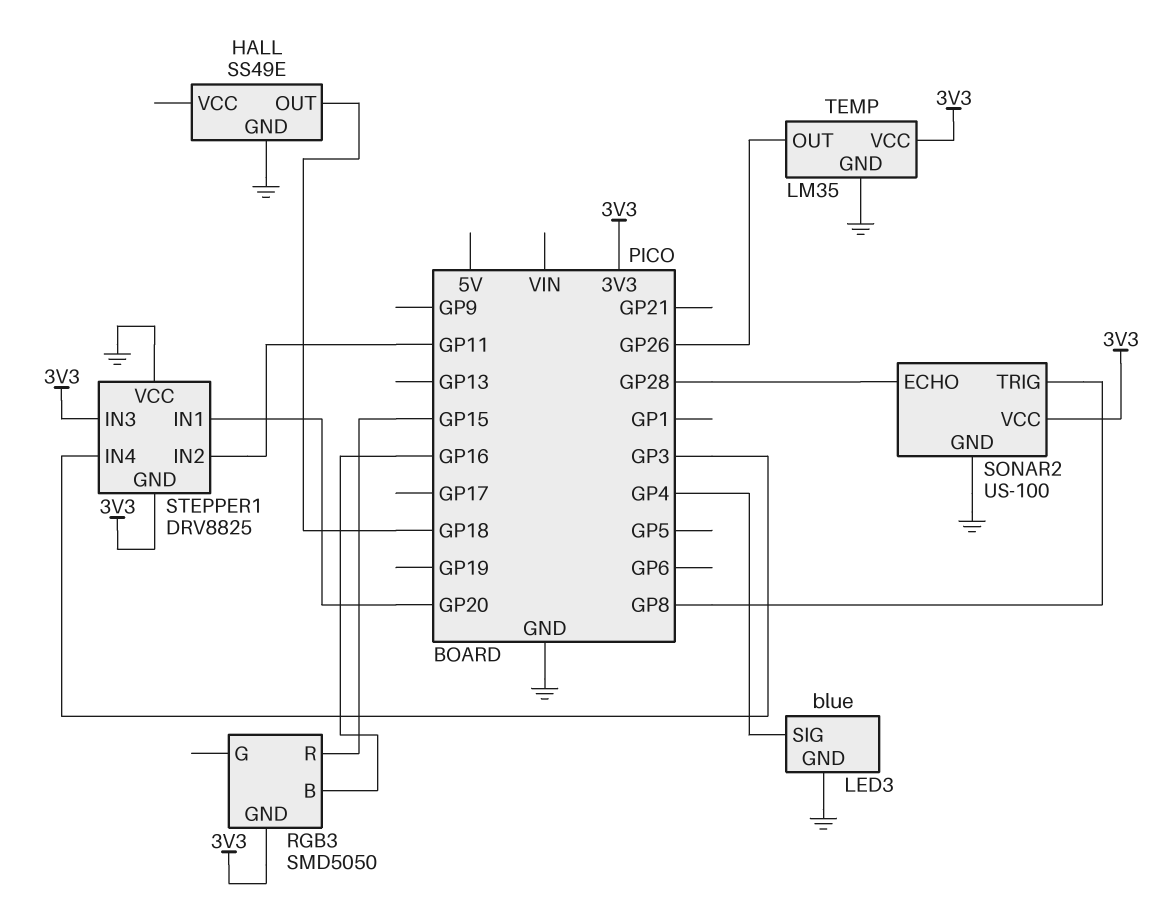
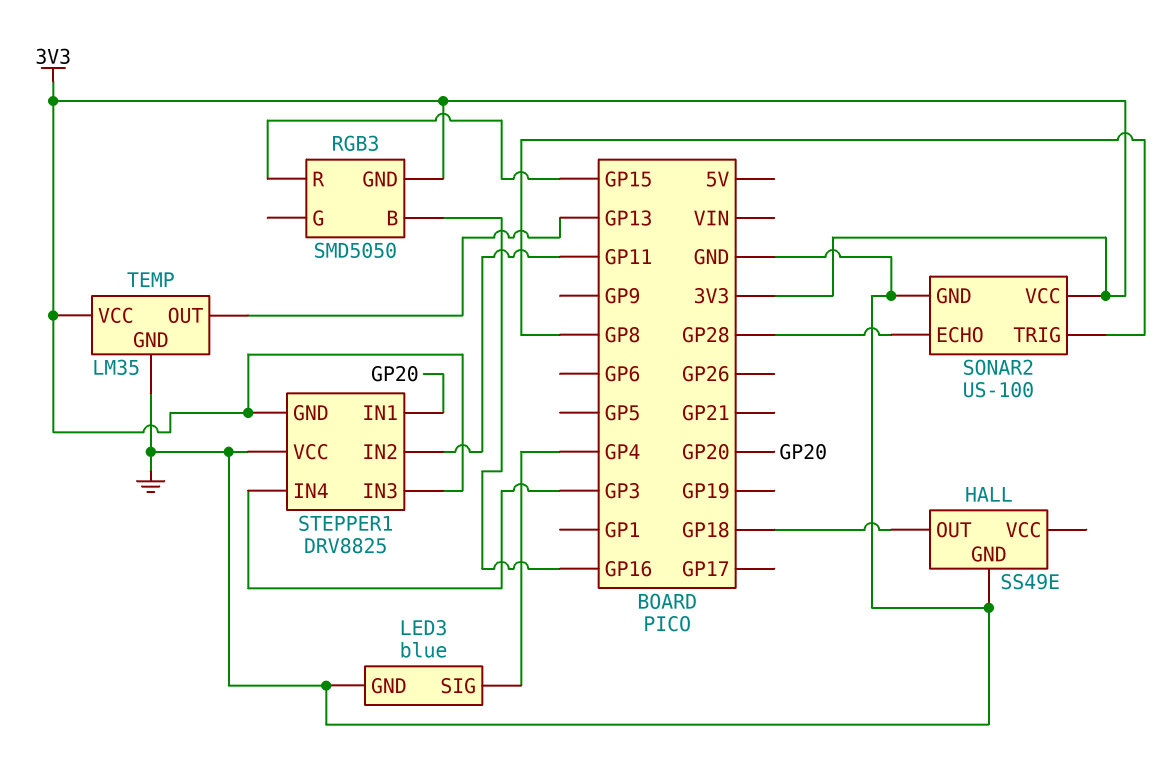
TEMP pin OUT: GP26 -> GP13

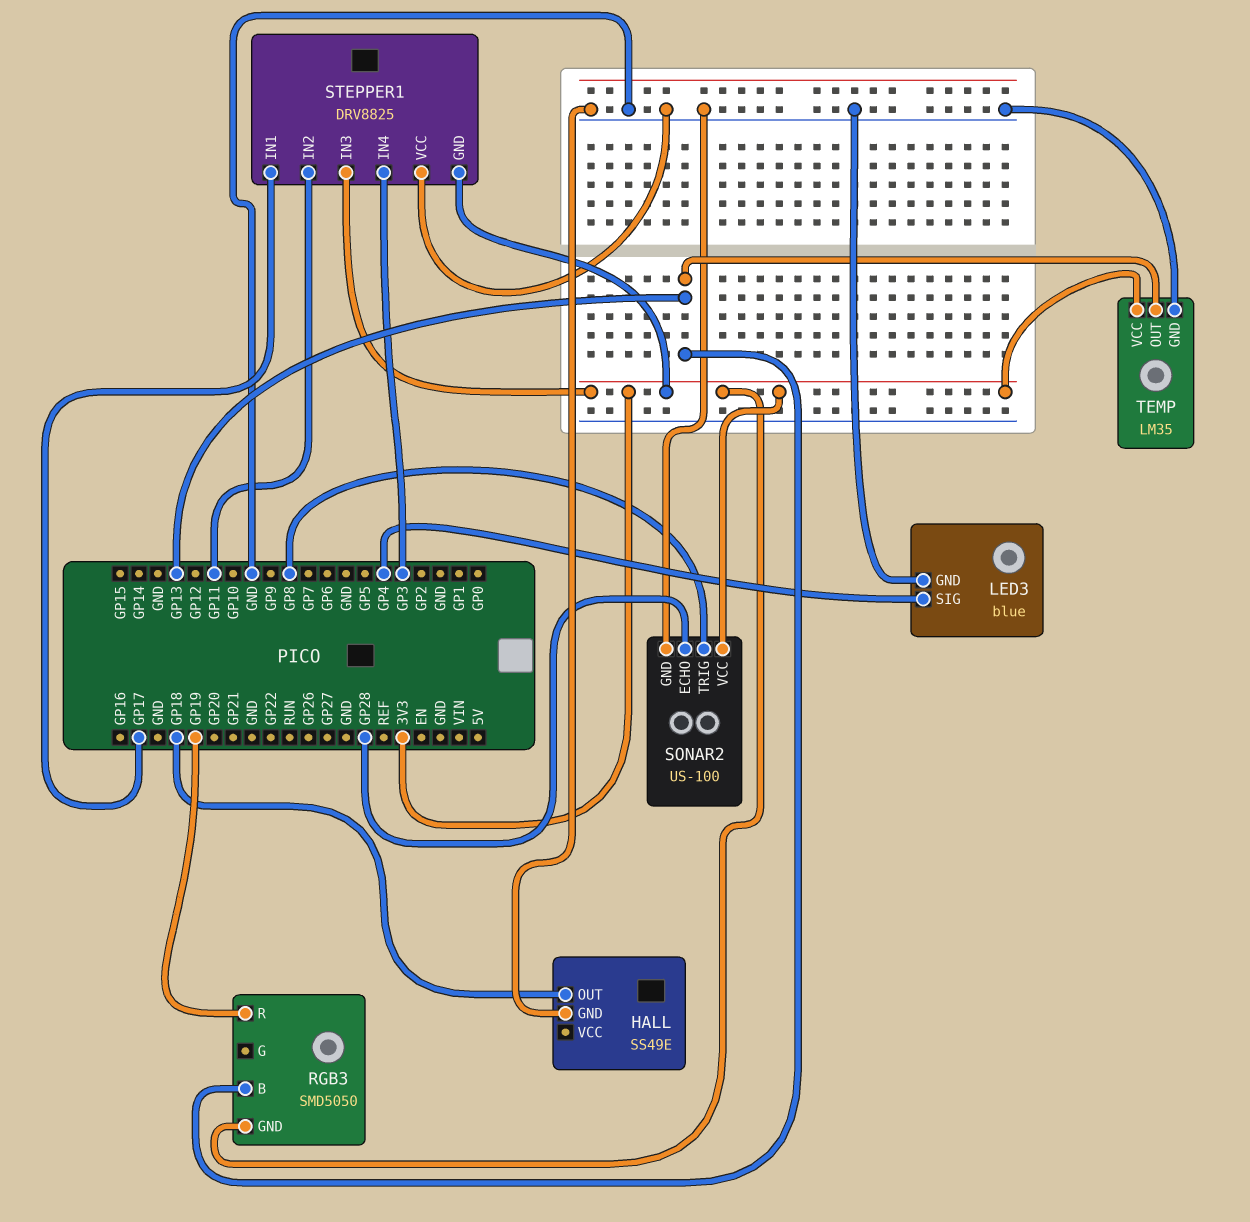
RGB3 pin B: GP16 -> GP13
RGB3 pin R: GP15 -> GP19
STEPPER1 pin IN1: GP20 -> GP17

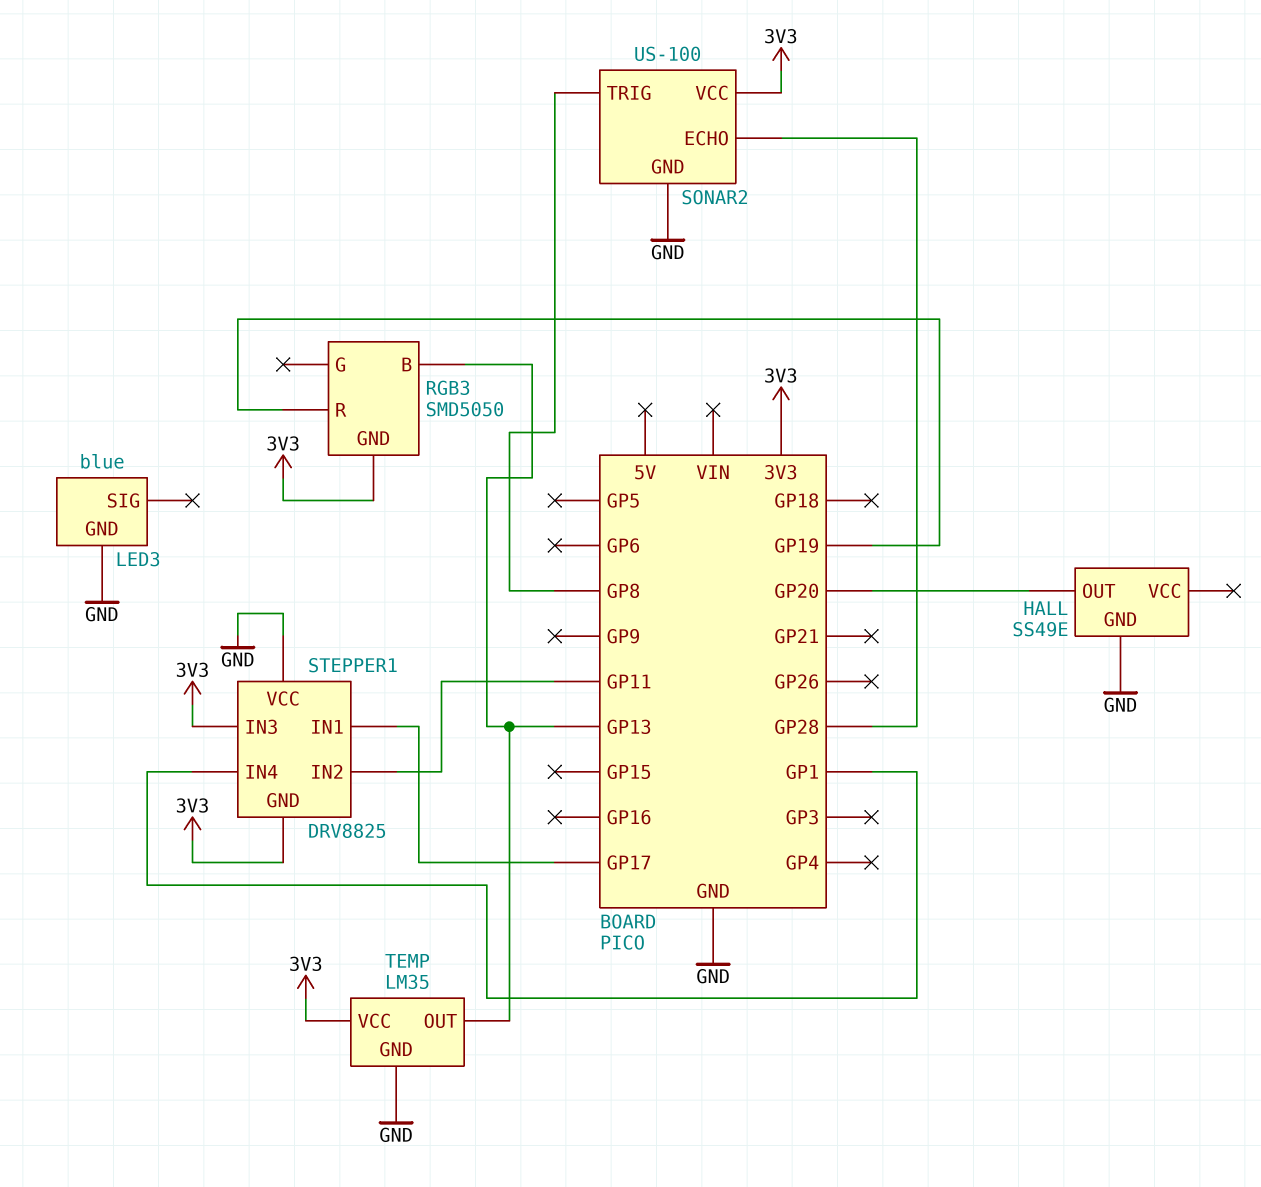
HALL pin OUT: GP18 -> GP20
LED3 pin SIG: GP4 -> none
STEPPER1 pin IN4: GP3 -> GP1

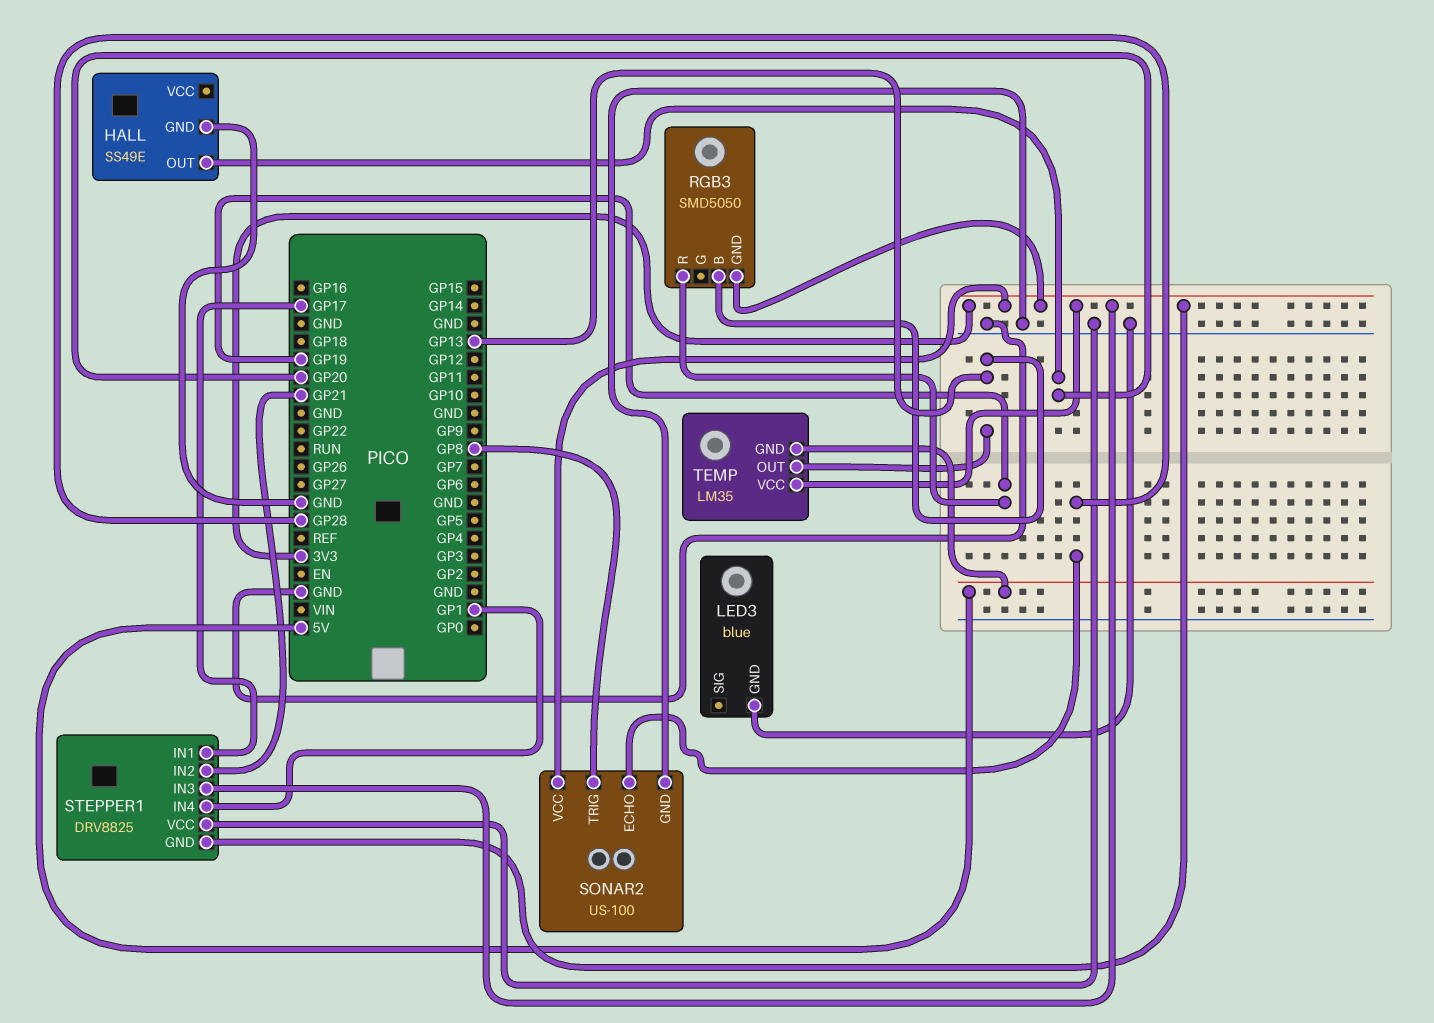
STEPPER1 pin IN2: GP11 -> GP21
TEMP pin GND: GND -> 5V

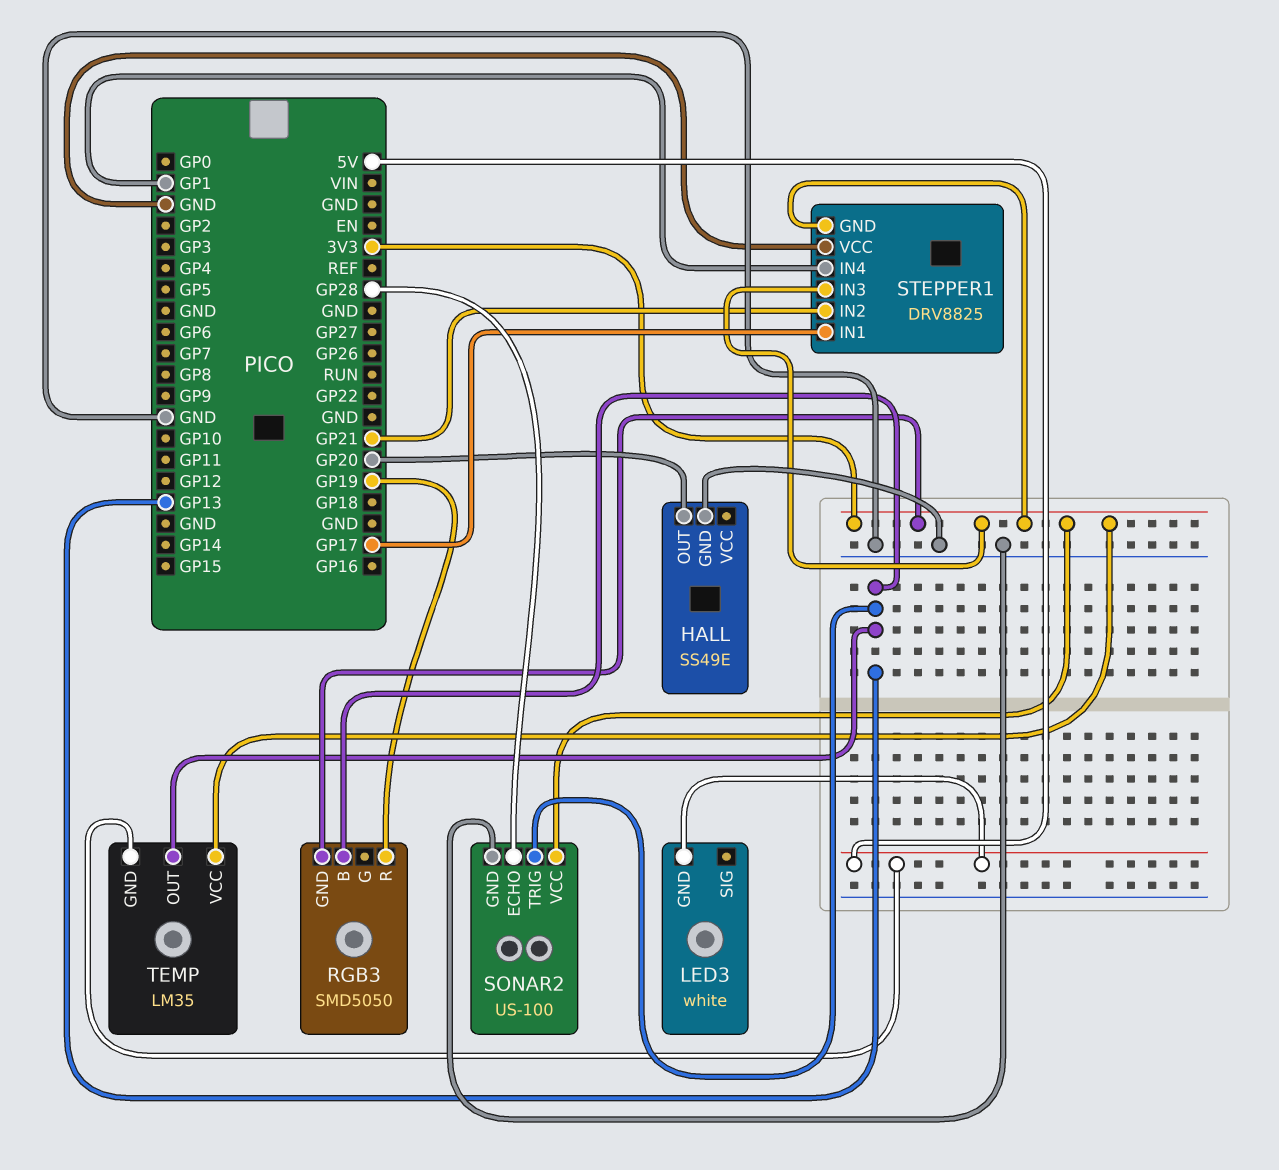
LED3: blue -> white
LED3 pin GND: GND -> 5V
SONAR2 pin TRIG: GP8 -> GP13

